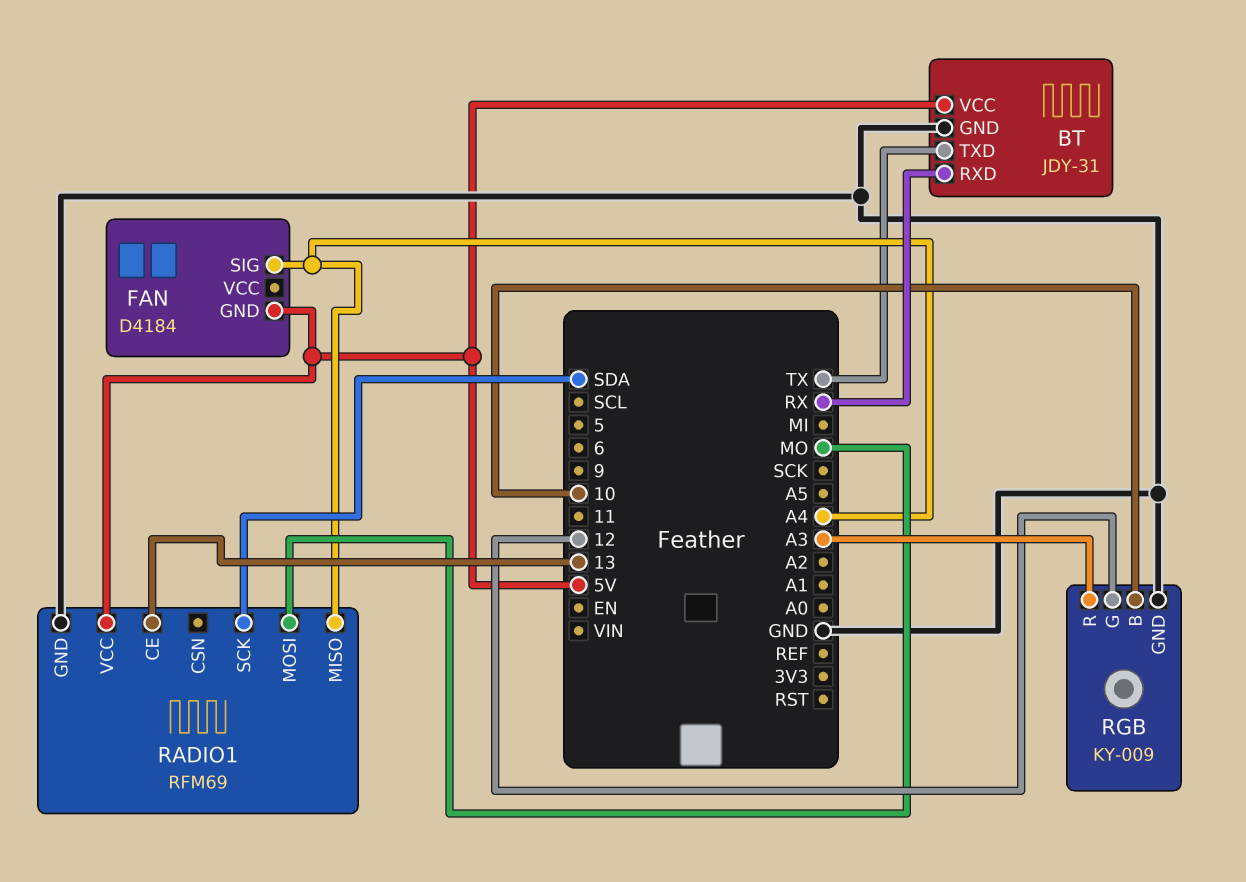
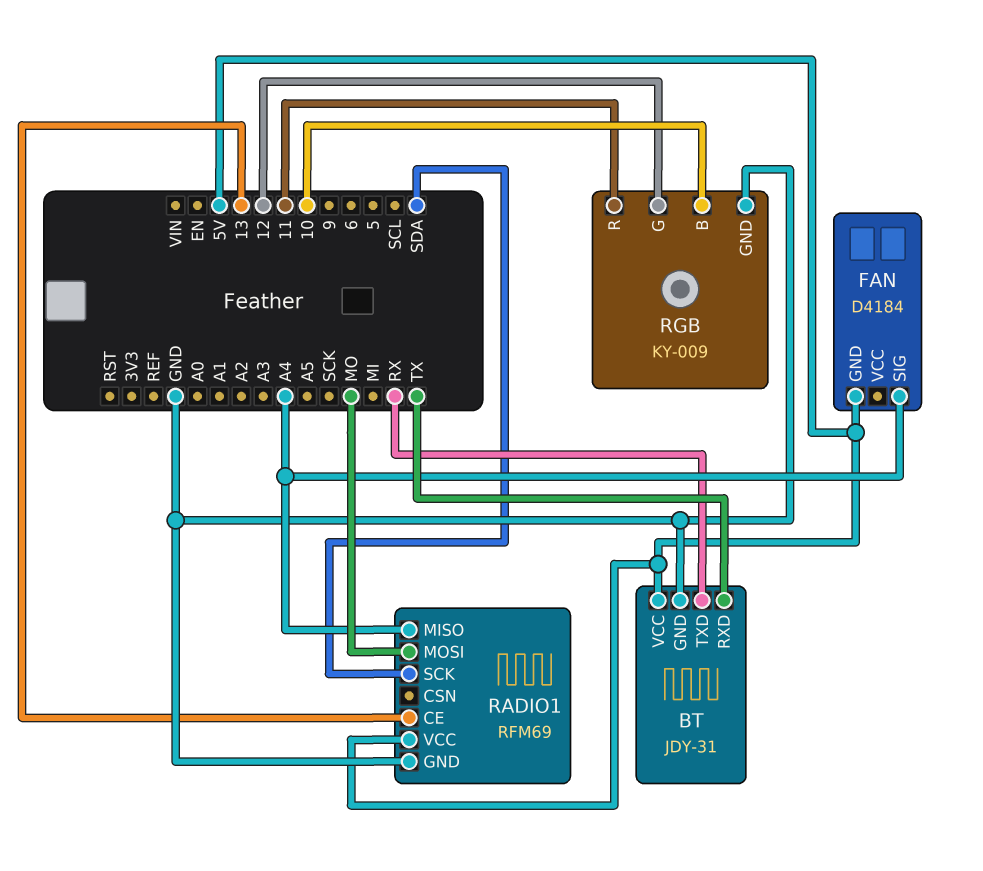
BT pin RXD: RX -> TX
BT pin TXD: TX -> RX
RGB pin R: A3 -> 11

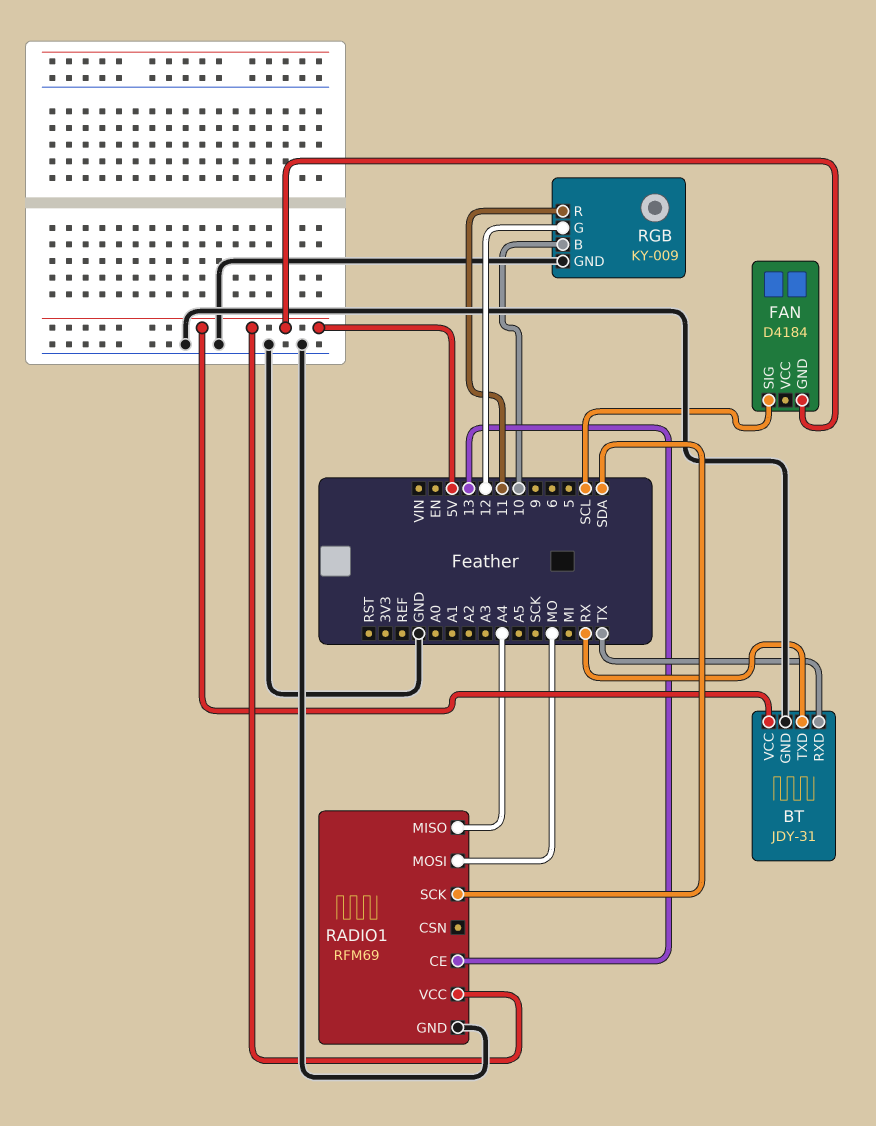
FAN pin SIG: A4 -> SCL

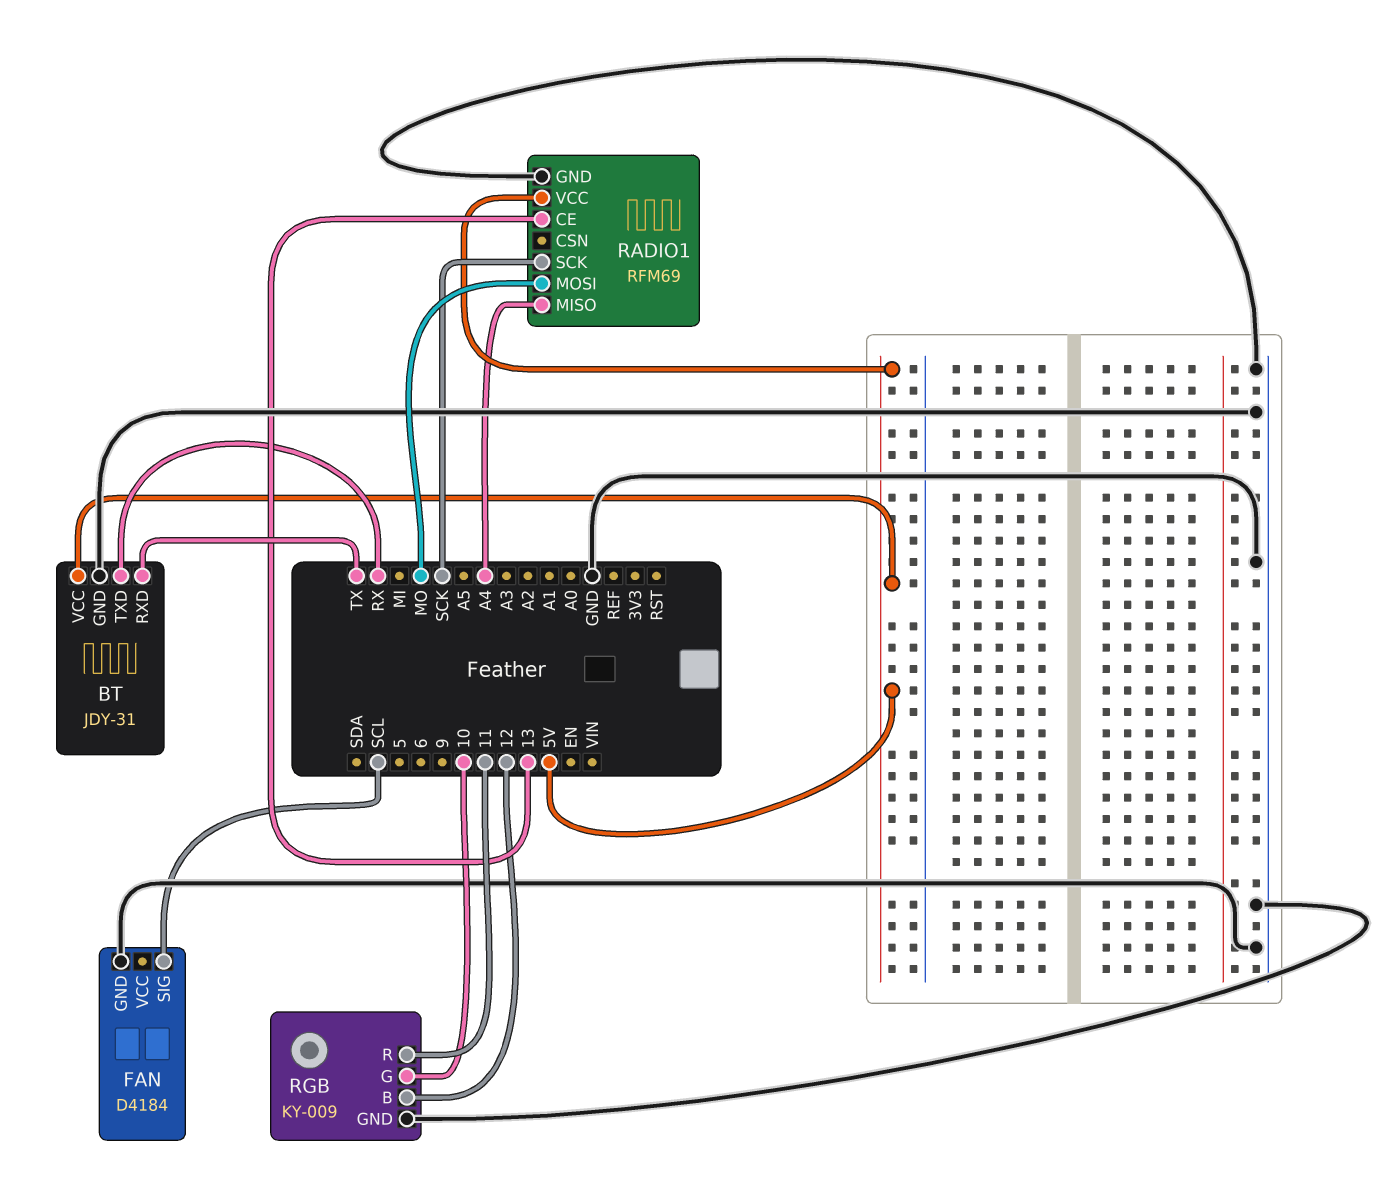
FAN pin GND: 5V -> GND
RADIO1 pin SCK: SDA -> SCK
RGB pin B: 10 -> 12
RGB pin G: 12 -> 10

